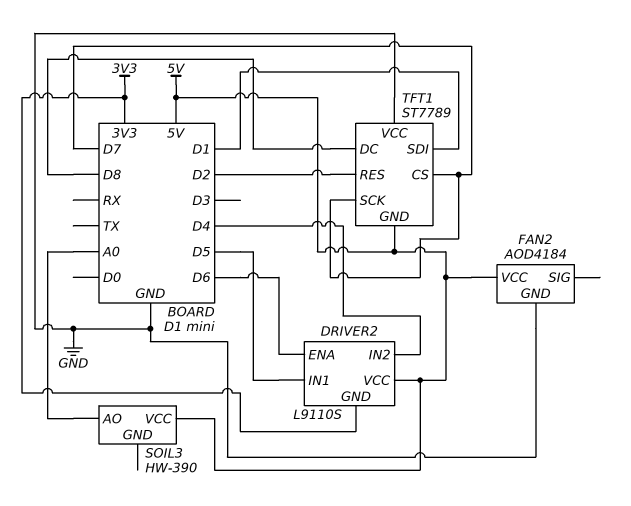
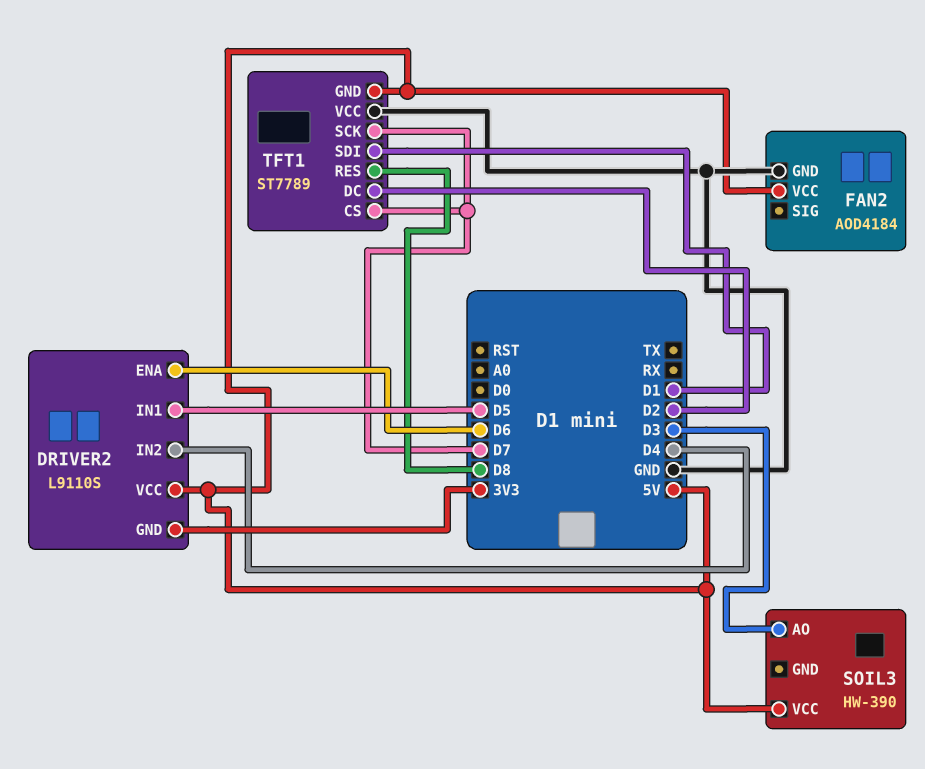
SOIL3 pin AO: A0 -> D3
TFT1 pin DC: D8 -> D2
TFT1 pin RES: D2 -> D8

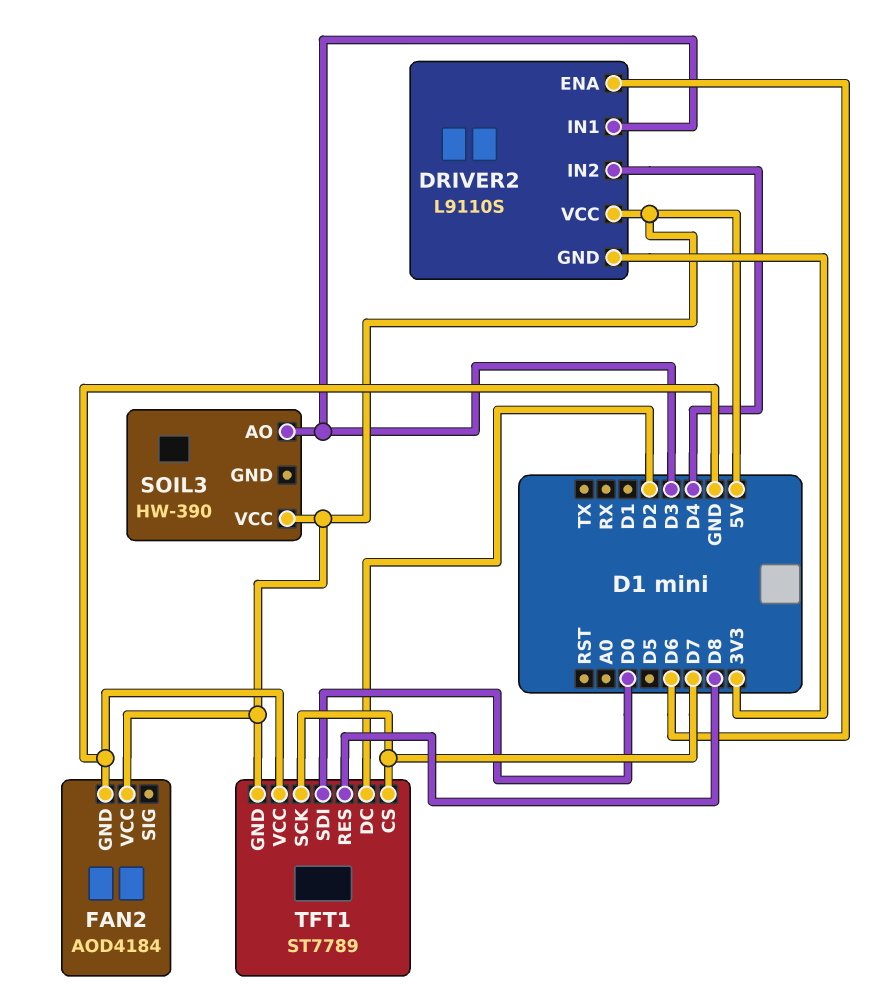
DRIVER2 pin IN1: D5 -> D3
TFT1 pin SDI: D1 -> D0

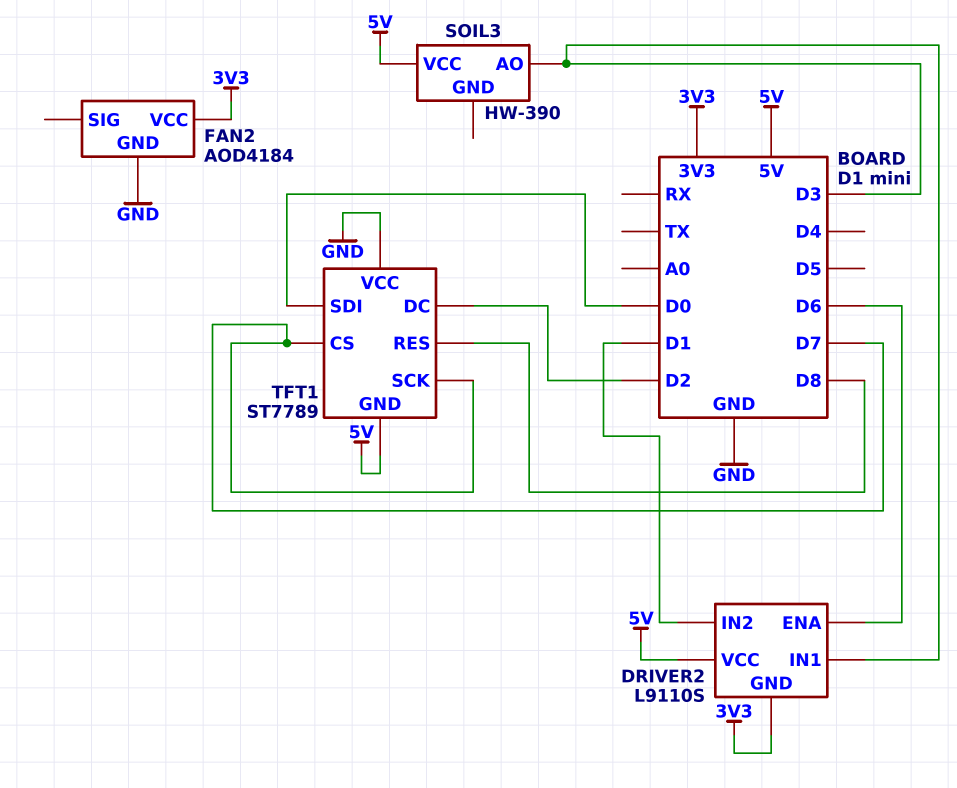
DRIVER2 pin IN2: D4 -> D1
FAN2 pin VCC: 5V -> 3V3

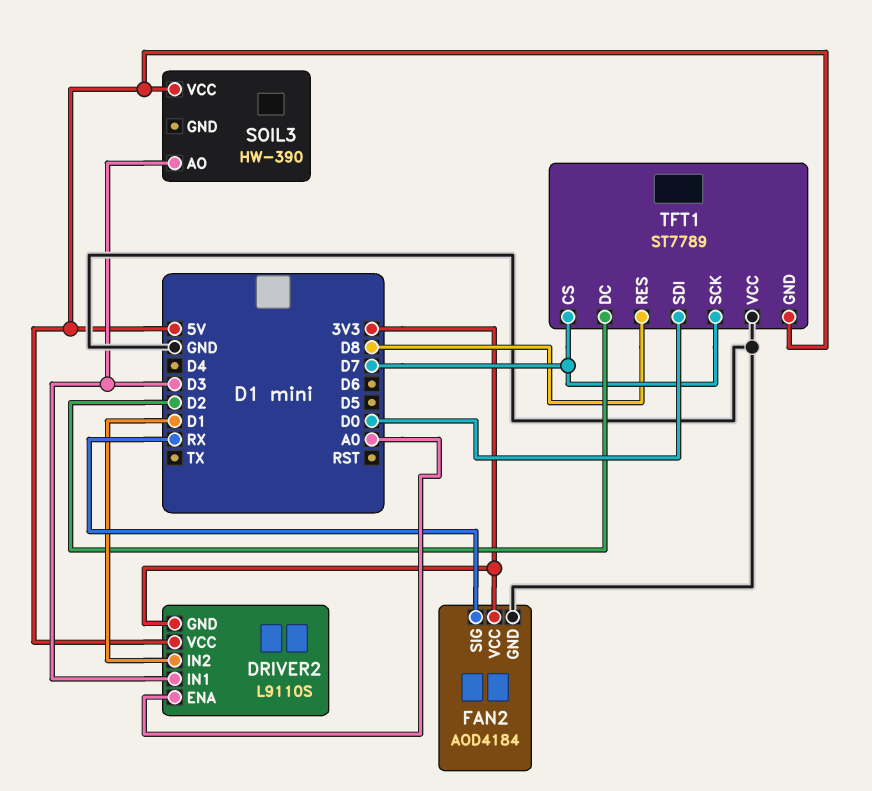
DRIVER2 pin ENA: D6 -> A0
FAN2 pin SIG: none -> RX

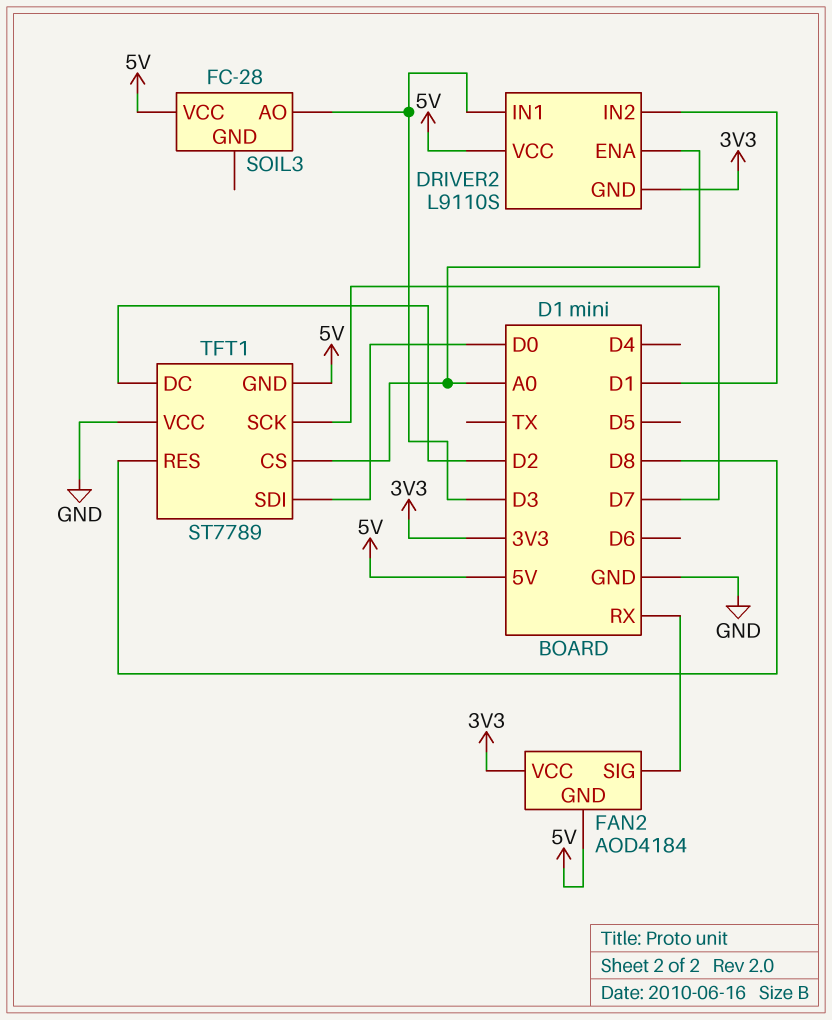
FAN2 pin GND: GND -> 5V
SOIL3: HW-390 -> FC-28
TFT1 pin CS: D7 -> A0

